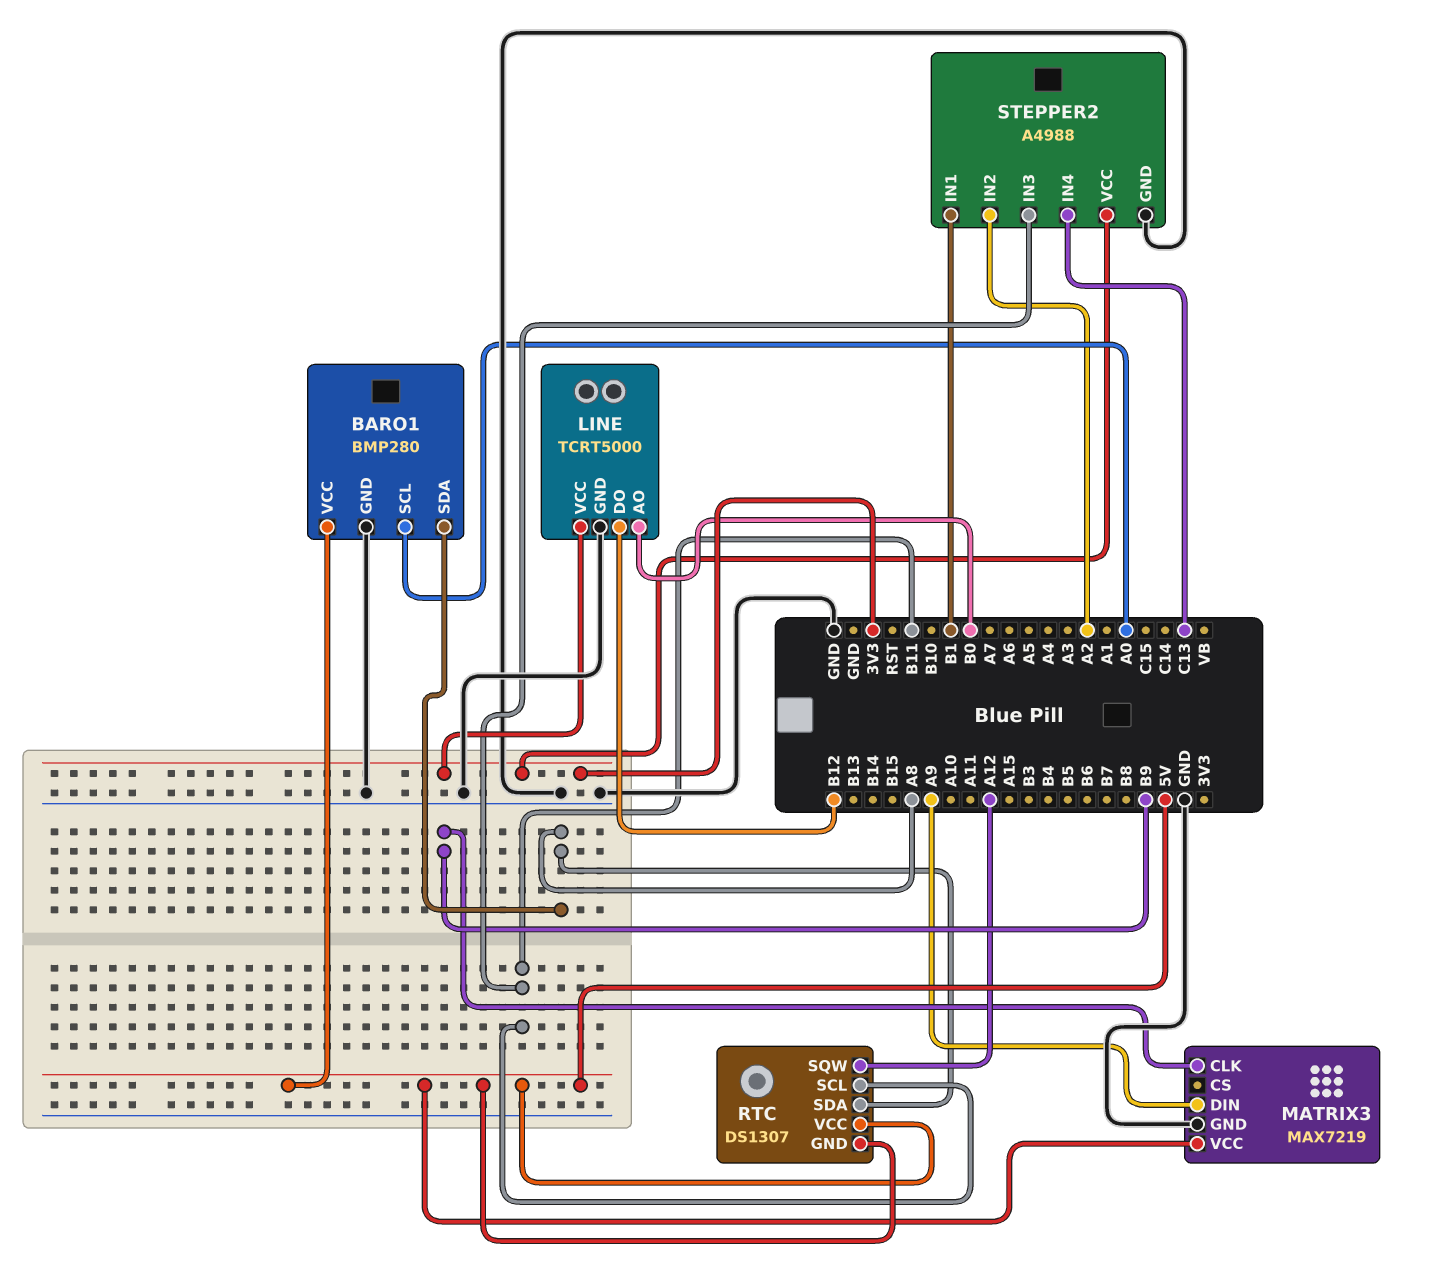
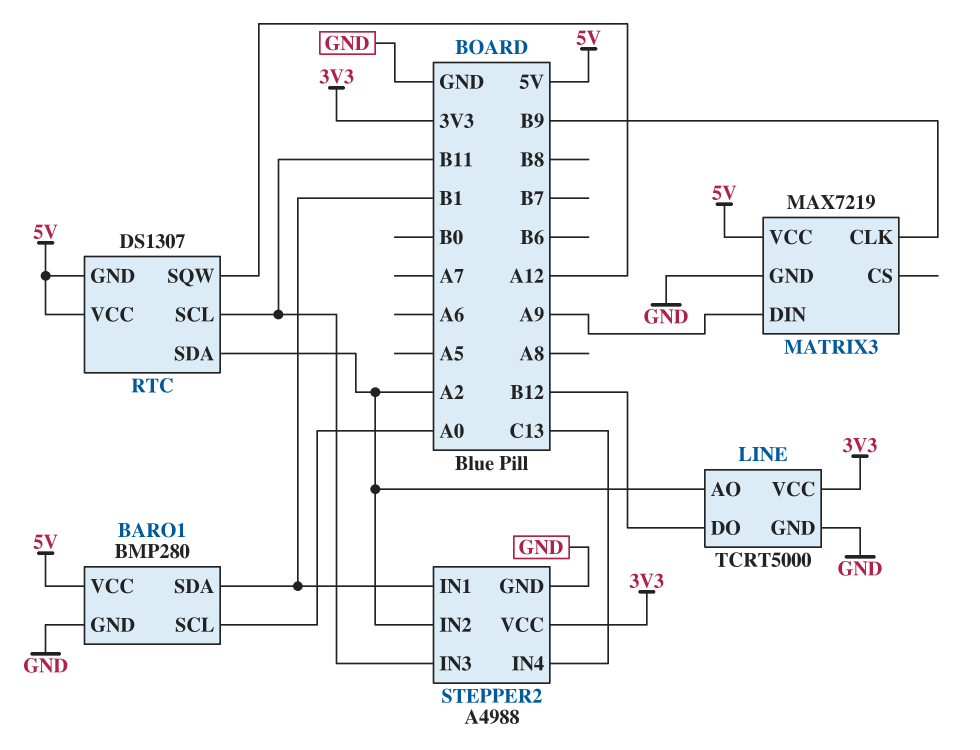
BARO1 pin SDA: A8 -> B1
LINE pin AO: B0 -> A2
RTC pin SDA: A8 -> A2

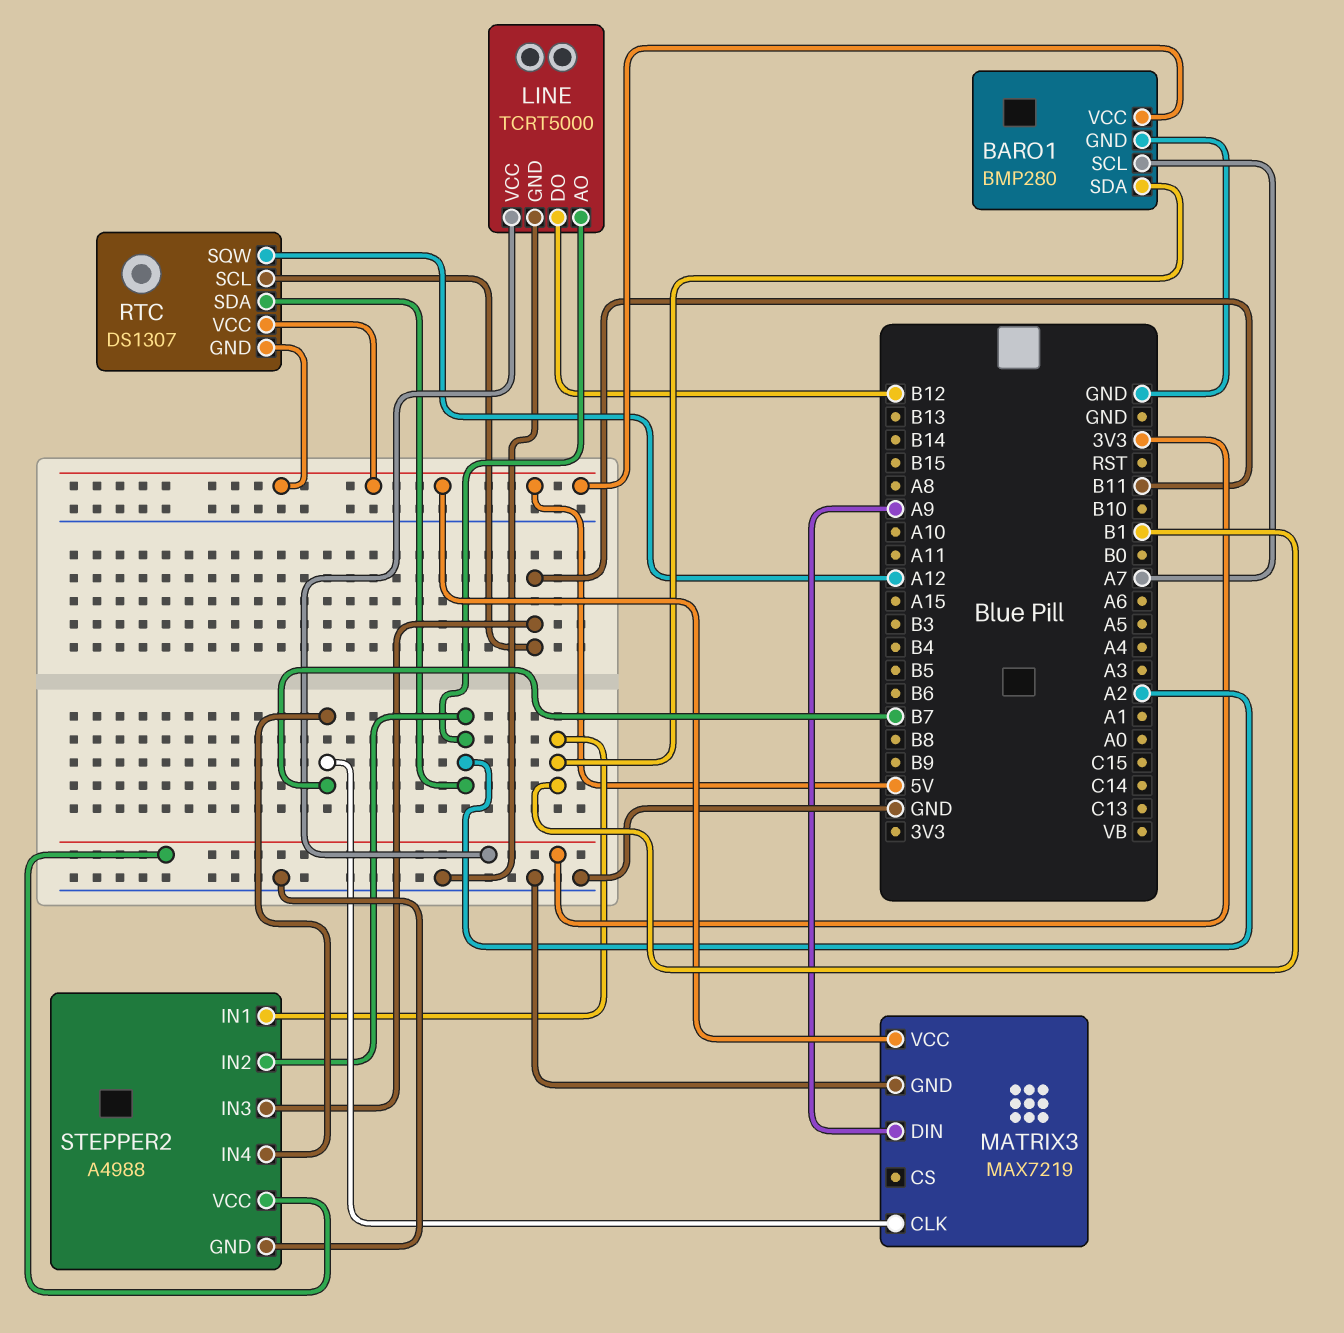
BARO1 pin SCL: A0 -> A7
MATRIX3 pin CLK: B9 -> B7
STEPPER2 pin IN4: C13 -> B7

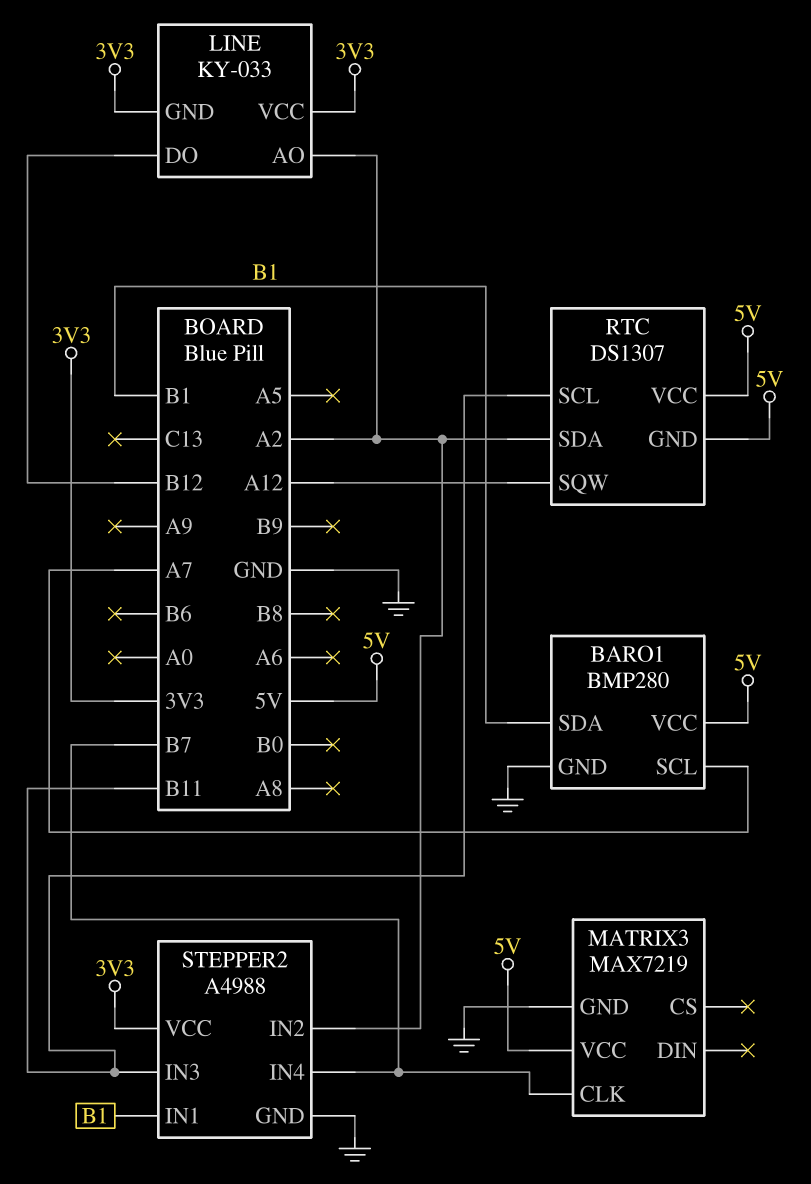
LINE: TCRT5000 -> KY-033
LINE pin GND: GND -> 3V3
MATRIX3 pin DIN: A9 -> none

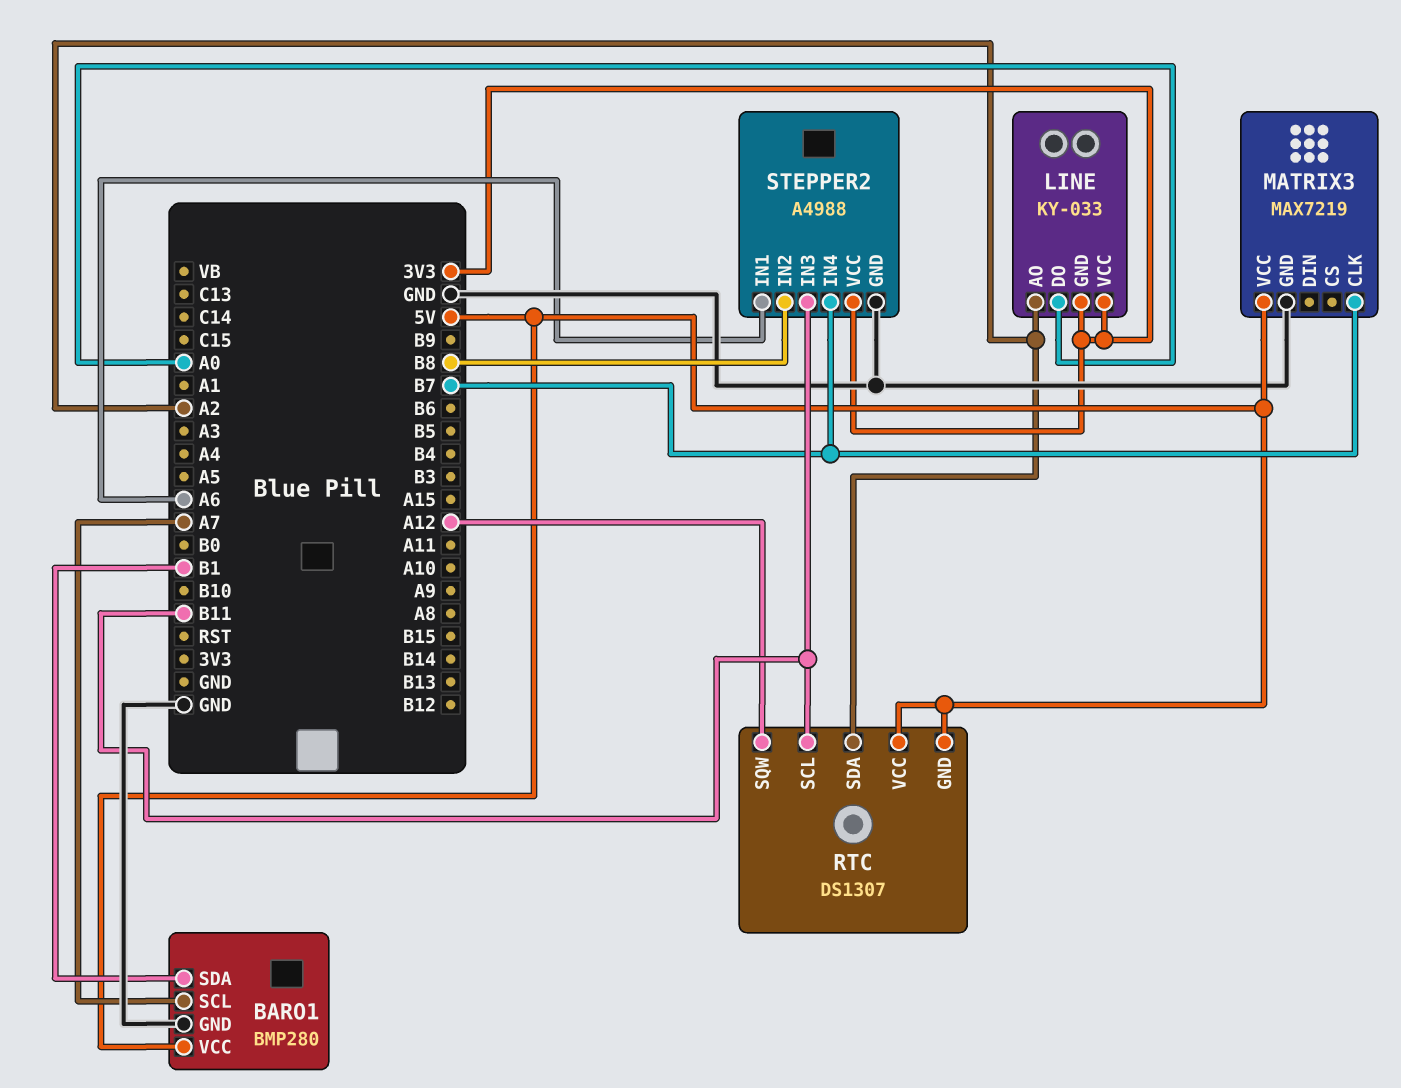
LINE pin DO: B12 -> A0
STEPPER2 pin IN1: B1 -> A6
STEPPER2 pin IN2: A2 -> B8

